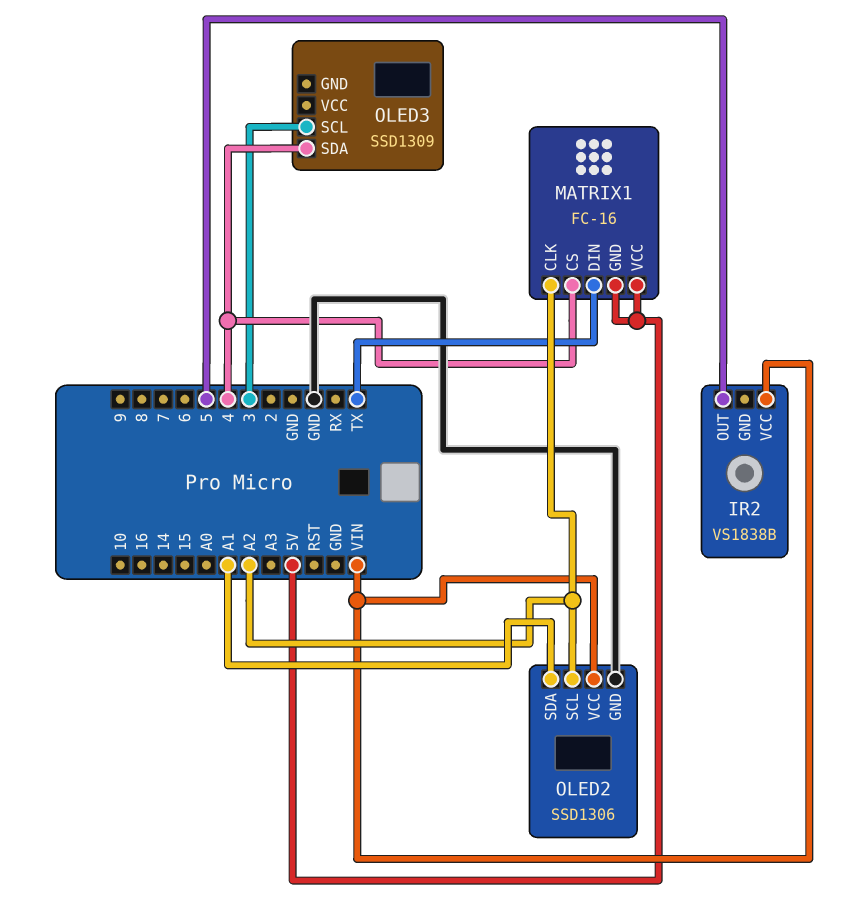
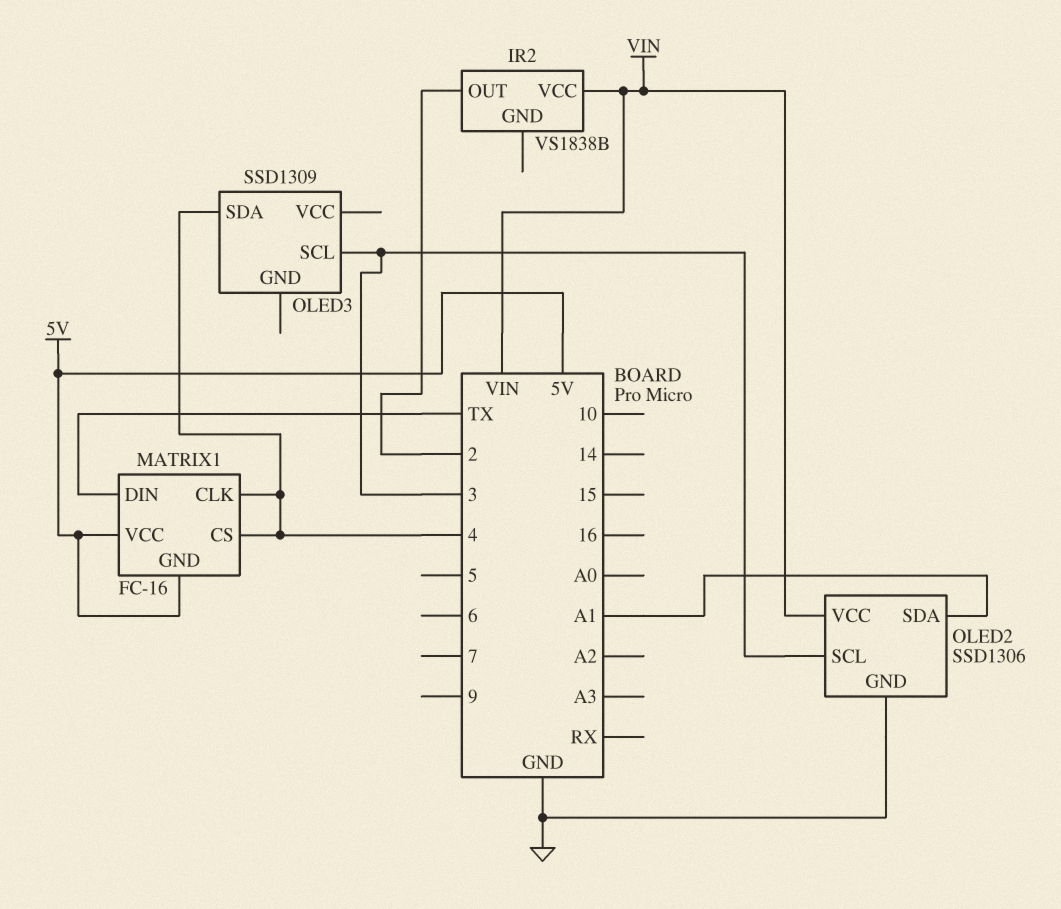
IR2 pin OUT: 5 -> 2
MATRIX1 pin CLK: A2 -> 4
OLED2 pin SCL: A2 -> 3

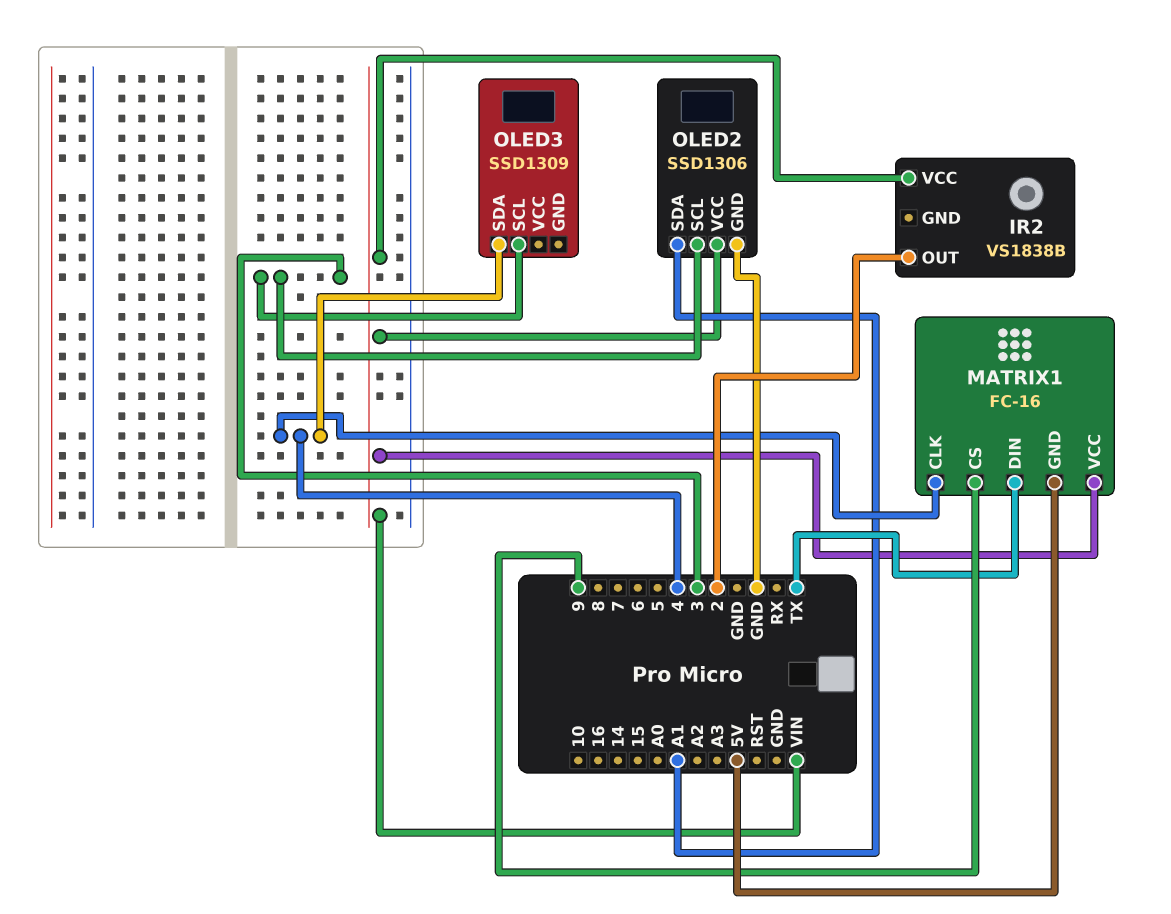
MATRIX1 pin CS: 4 -> 9
MATRIX1 pin VCC: 5V -> VIN

